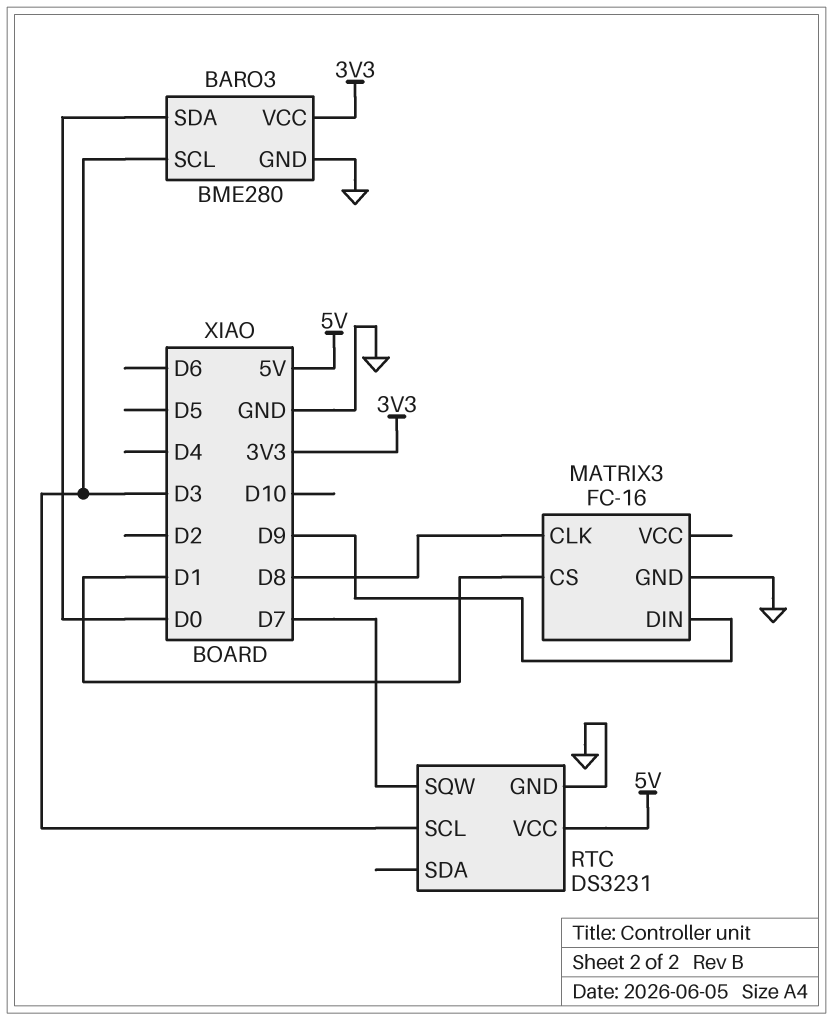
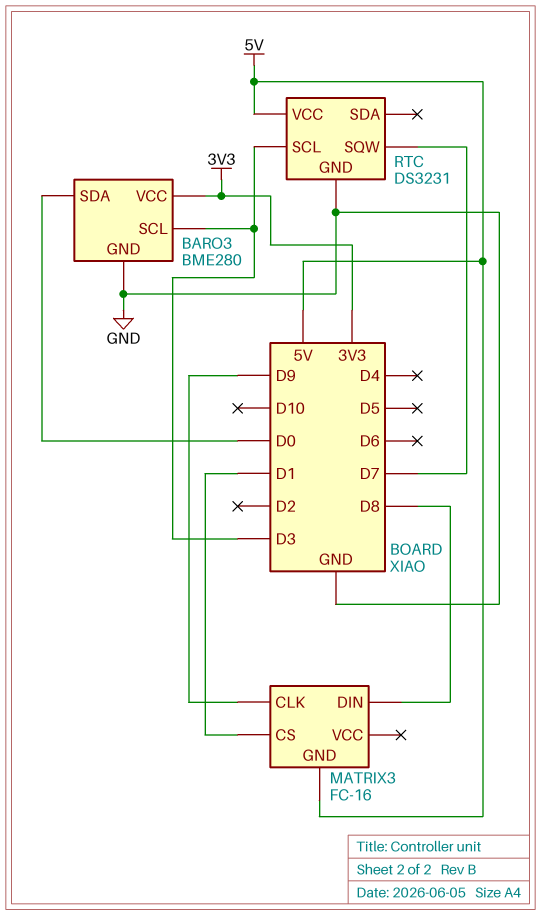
MATRIX3 pin CLK: D8 -> D9
MATRIX3 pin DIN: D9 -> D8
MATRIX3 pin GND: GND -> 5V

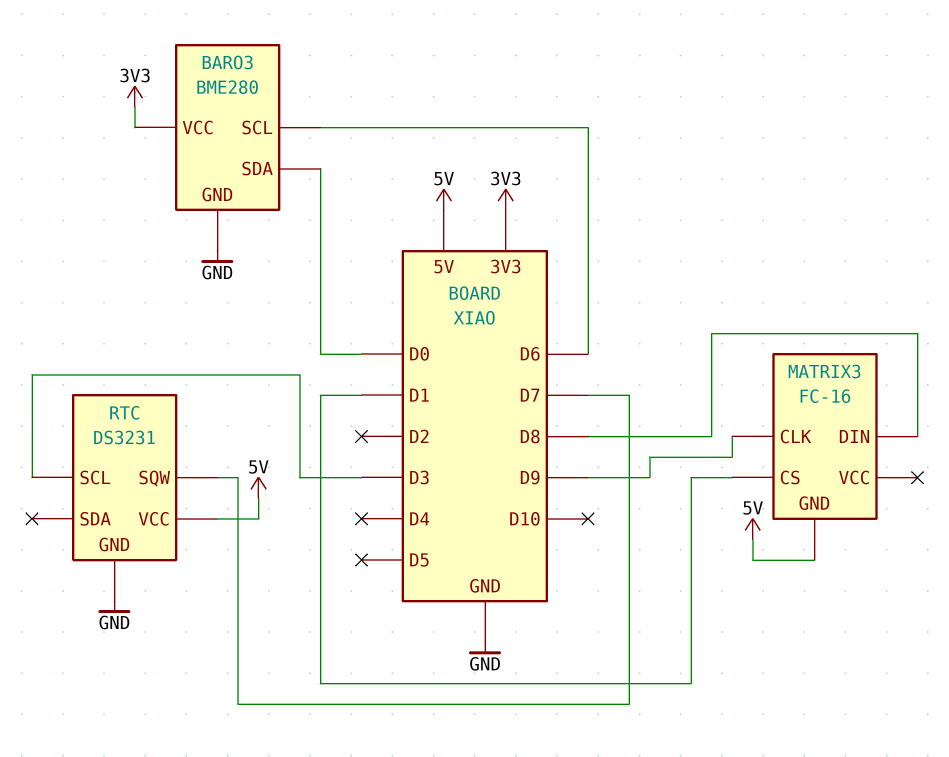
BARO3 pin SCL: D3 -> D6

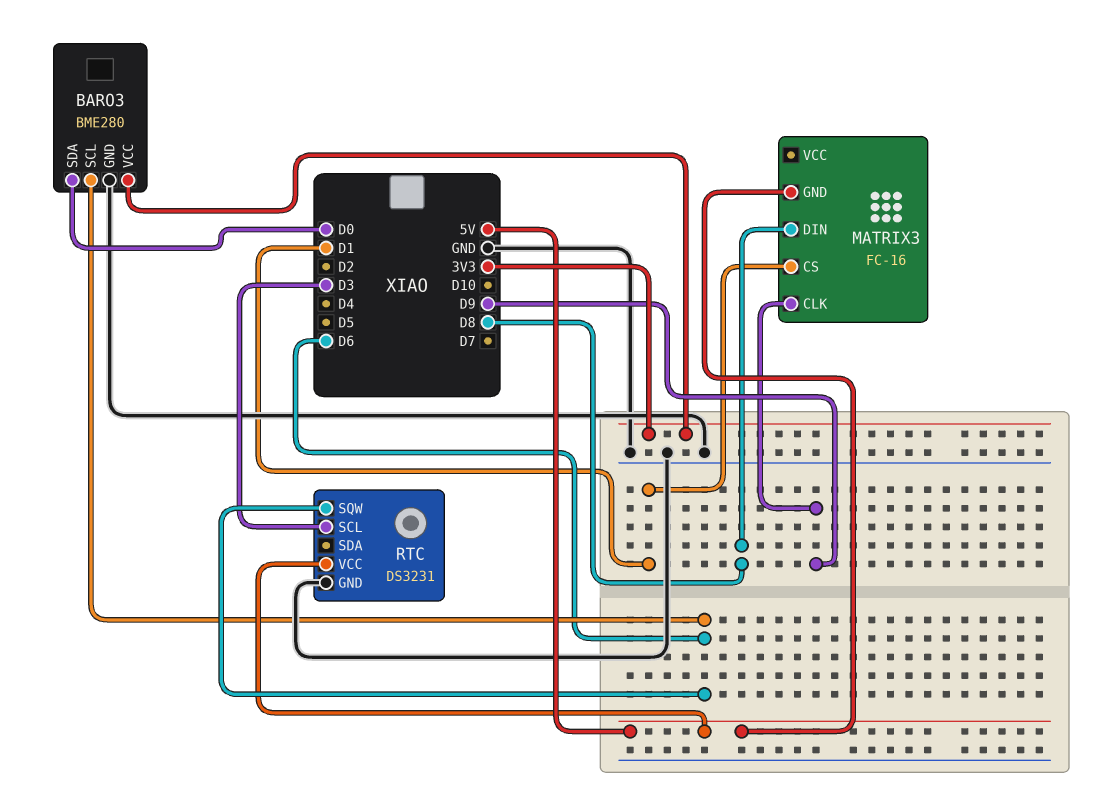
RTC pin SQW: D7 -> D6

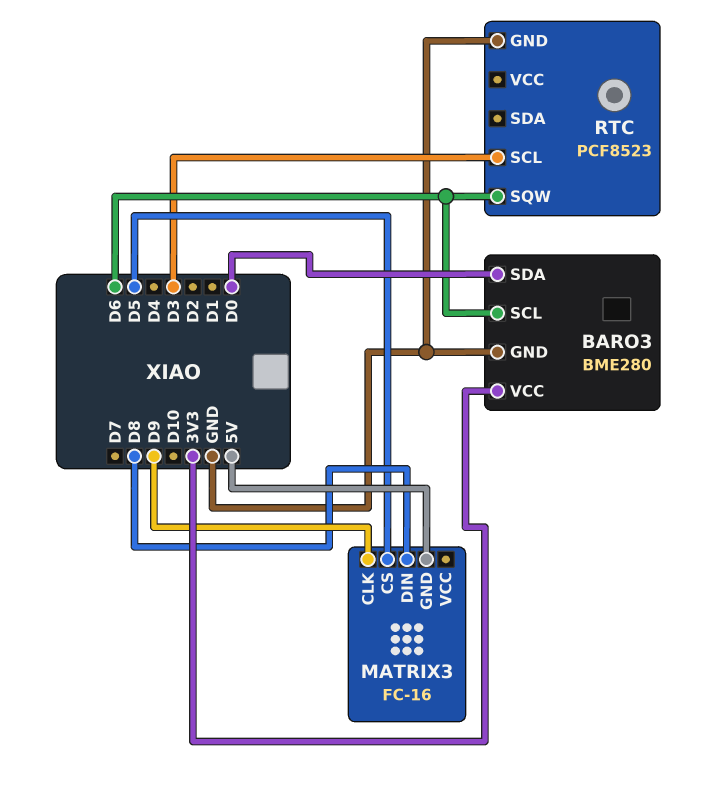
MATRIX3 pin CS: D1 -> D5
RTC: DS3231 -> PCF8523
RTC pin VCC: 5V -> none

